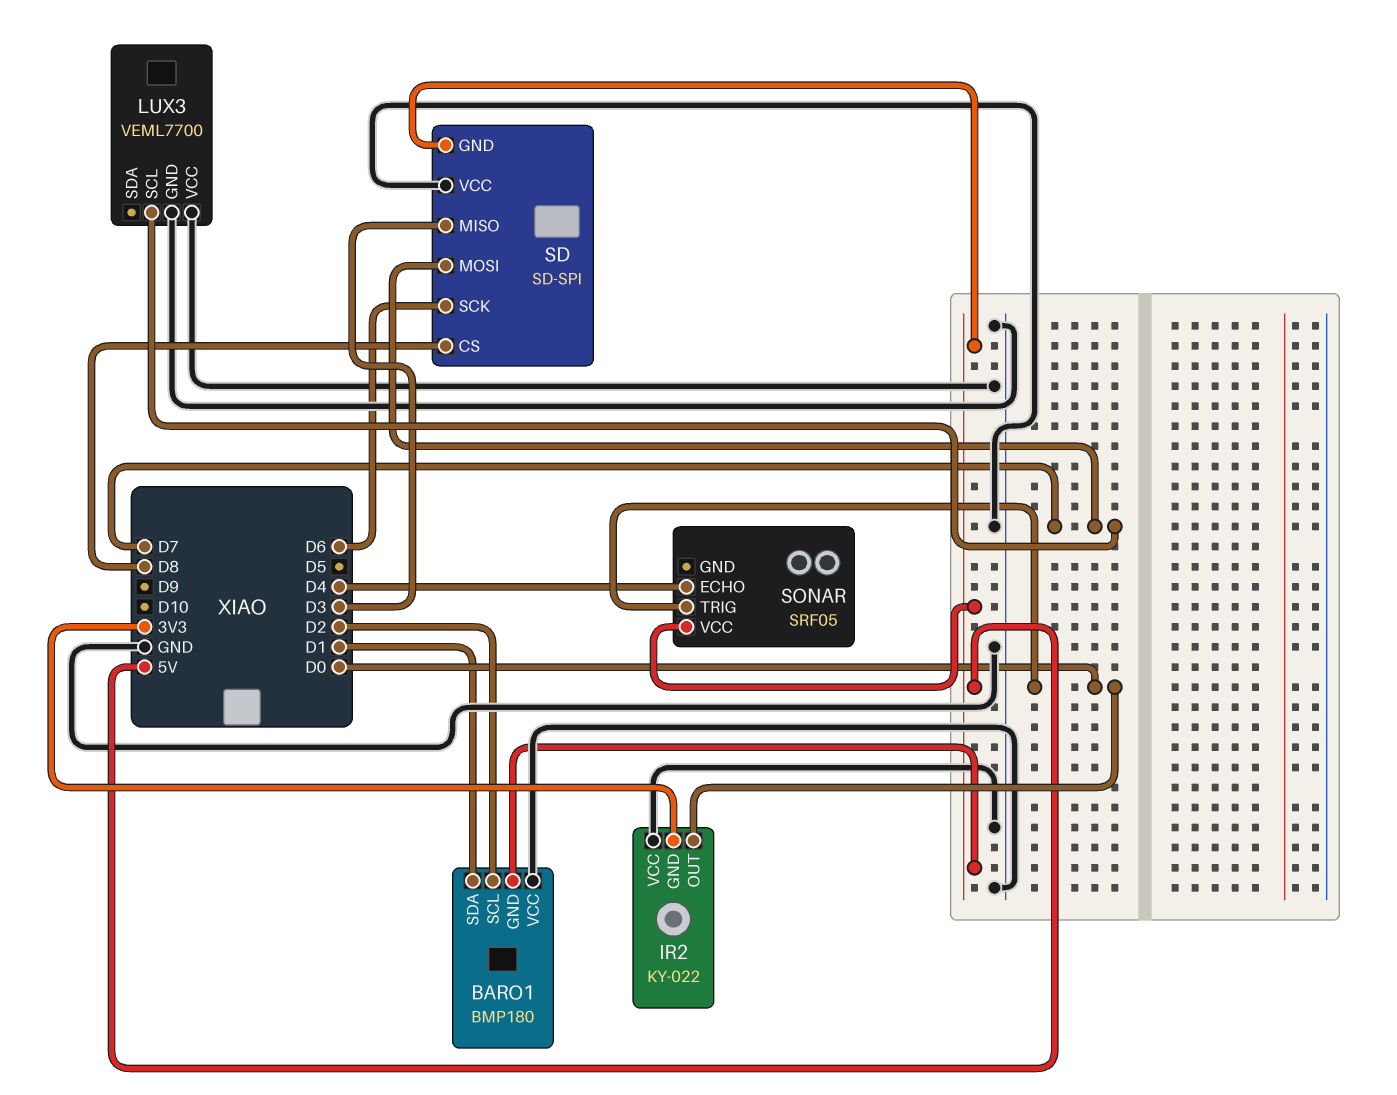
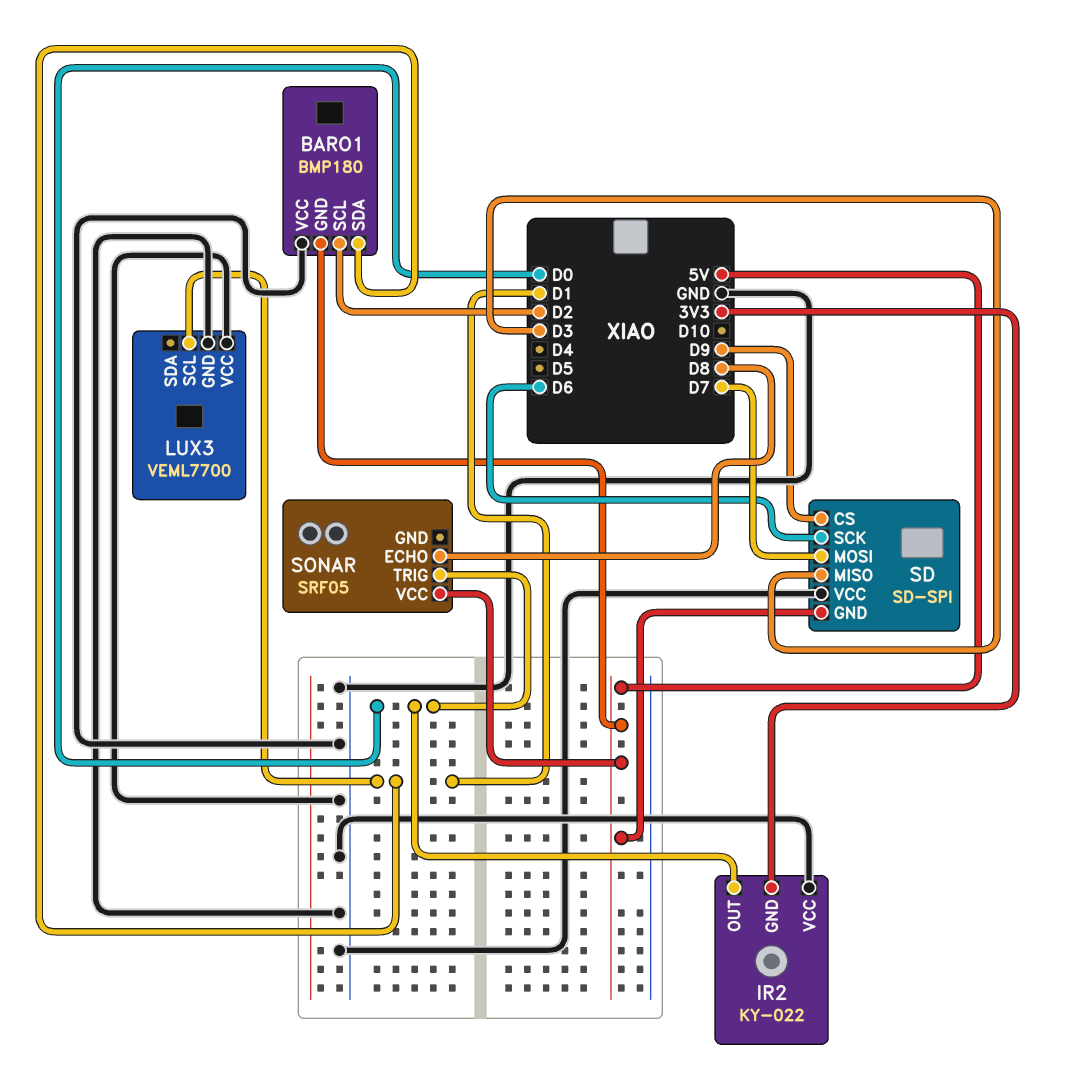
LUX3 pin SCL: D7 -> D1
SD pin CS: D8 -> D9
SONAR pin ECHO: D4 -> D8

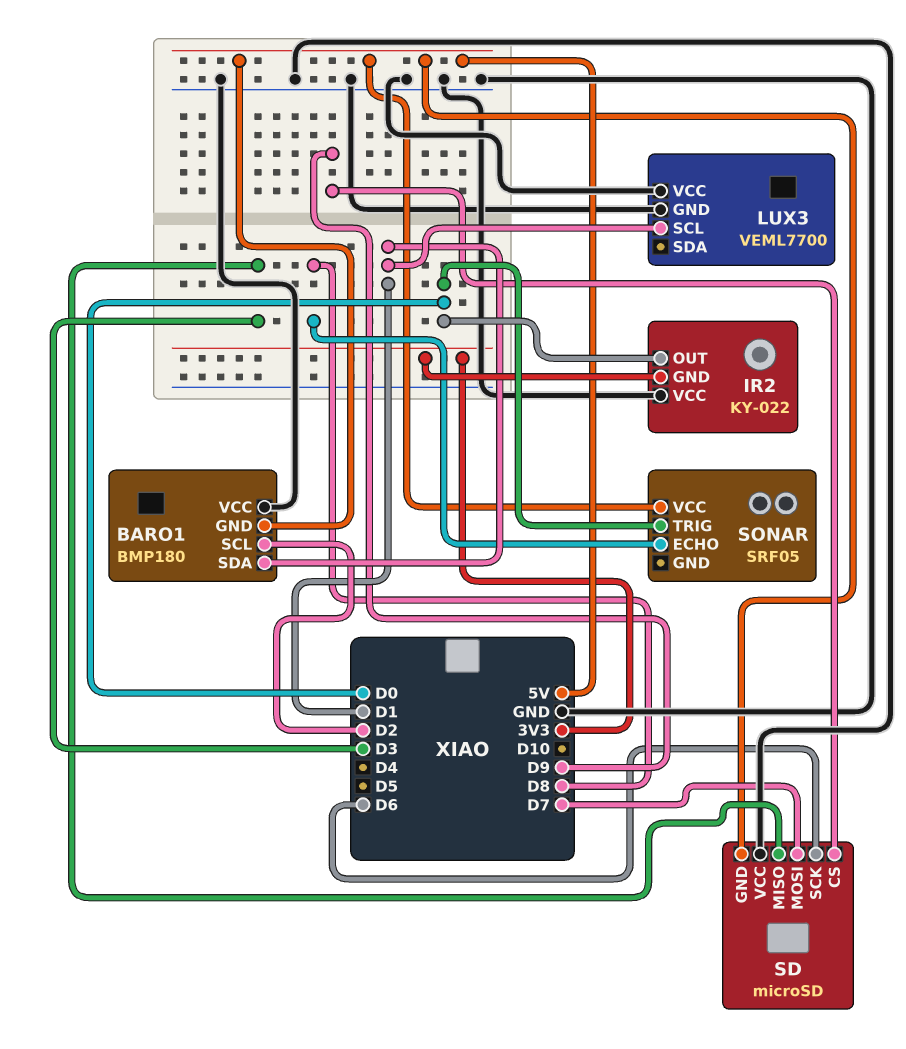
SD: SD-SPI -> microSD

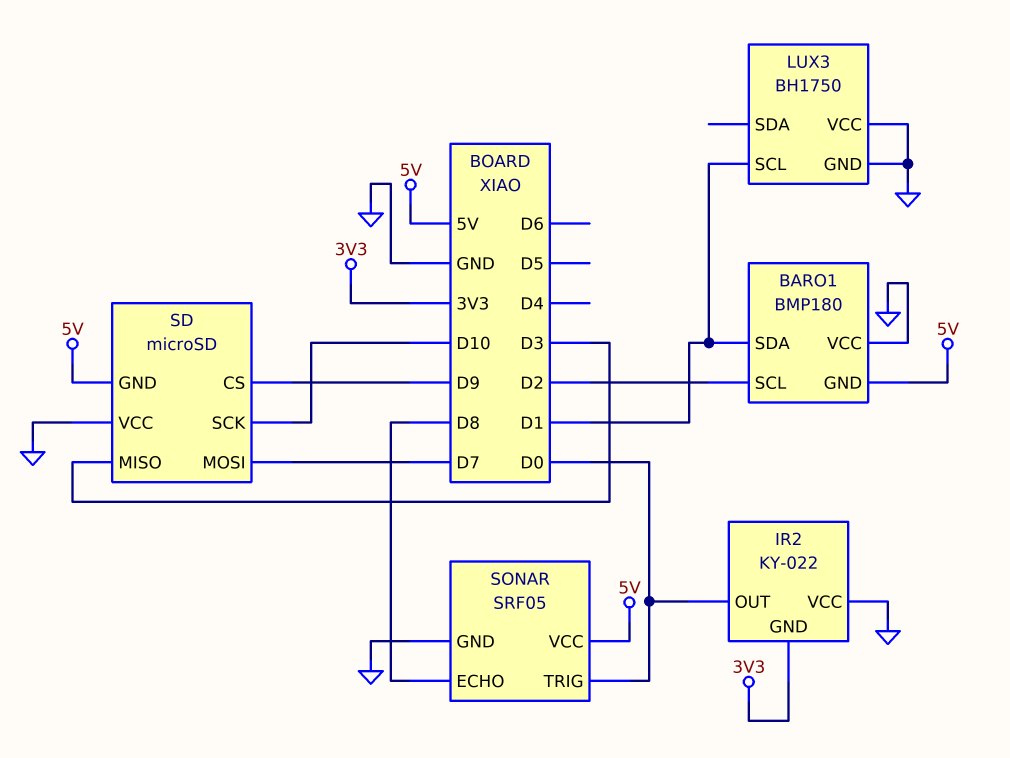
LUX3: VEML7700 -> BH1750
SD pin SCK: D6 -> D10
SONAR pin GND: none -> GND

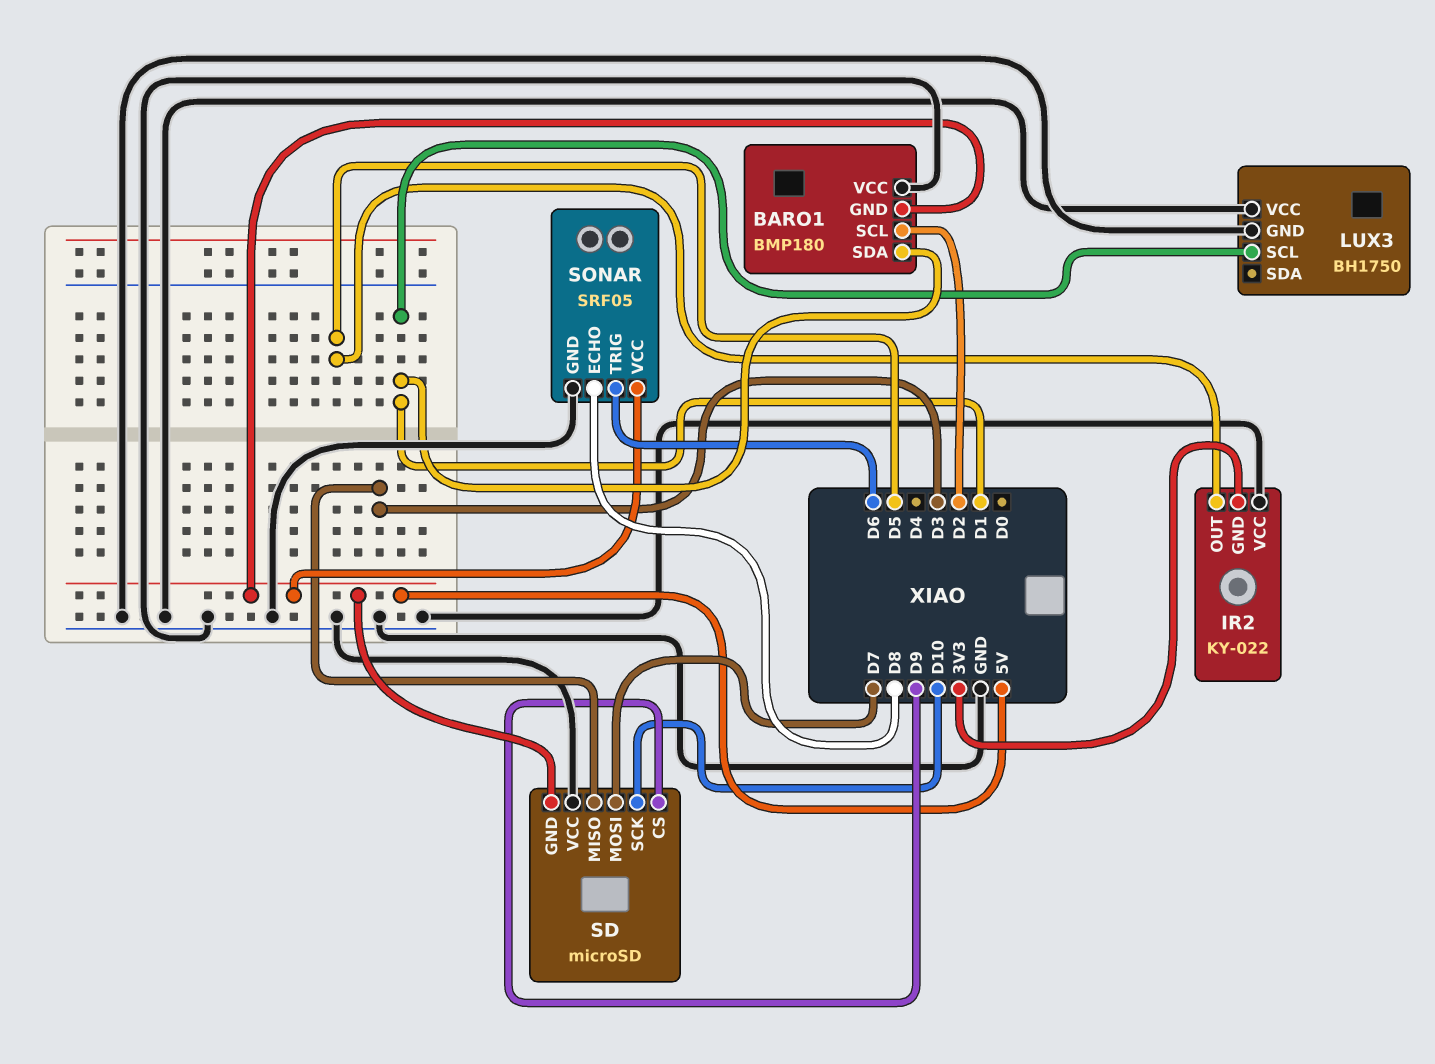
IR2 pin OUT: D0 -> D5
SONAR pin TRIG: D0 -> D6

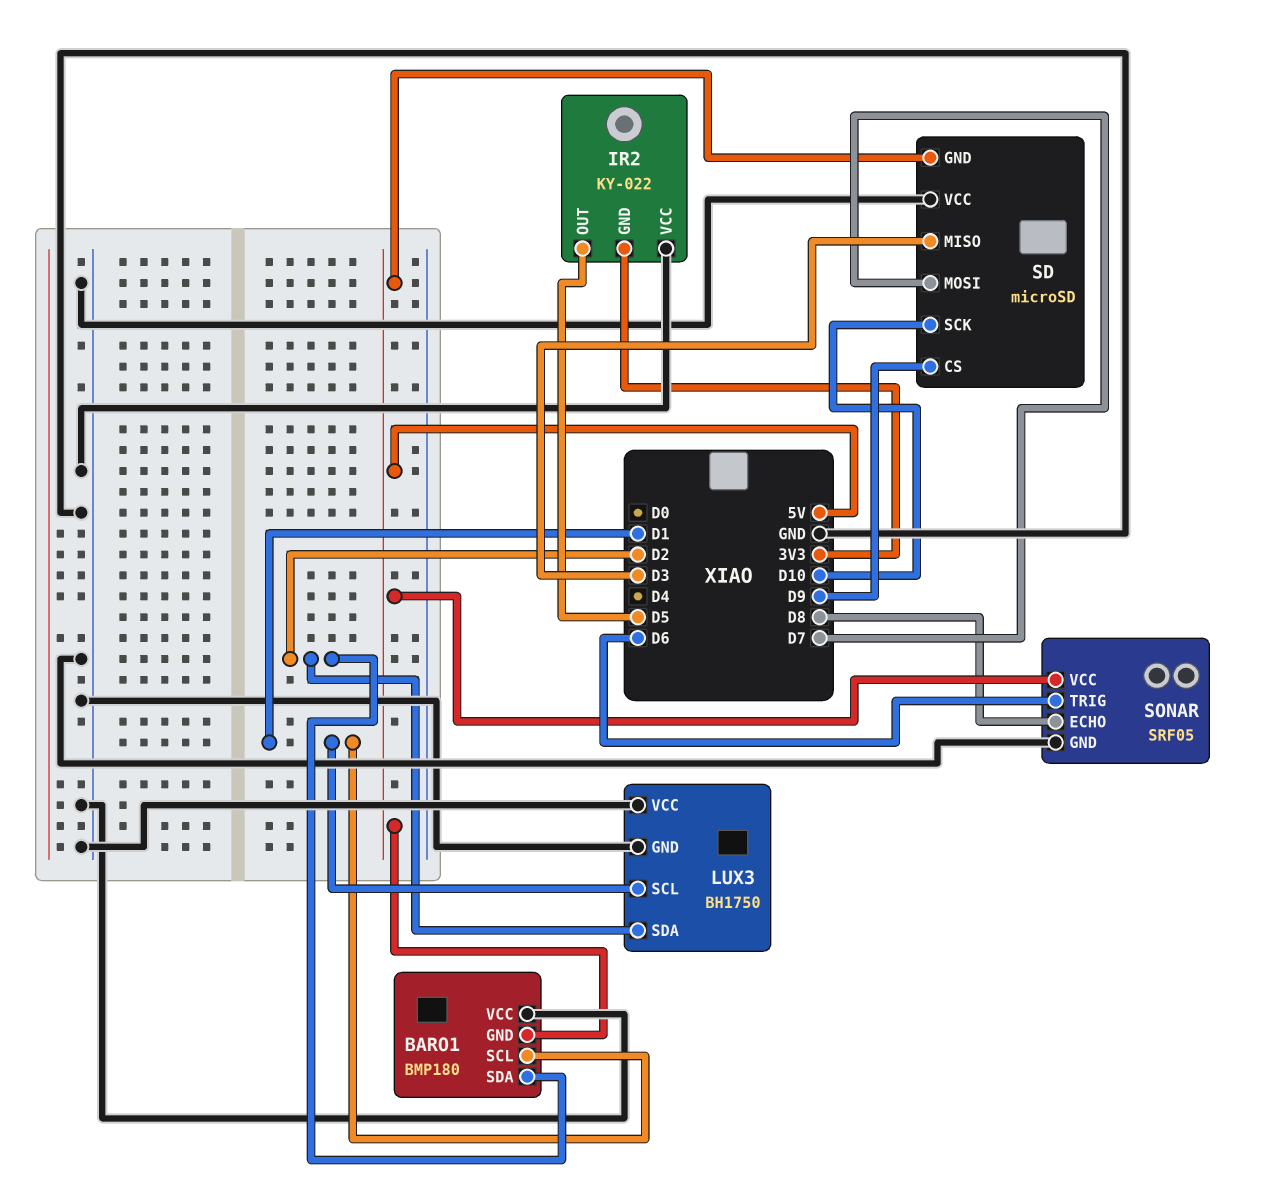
BARO1 pin SCL: D2 -> D1
BARO1 pin SDA: D1 -> D2
LUX3 pin SDA: none -> D2

